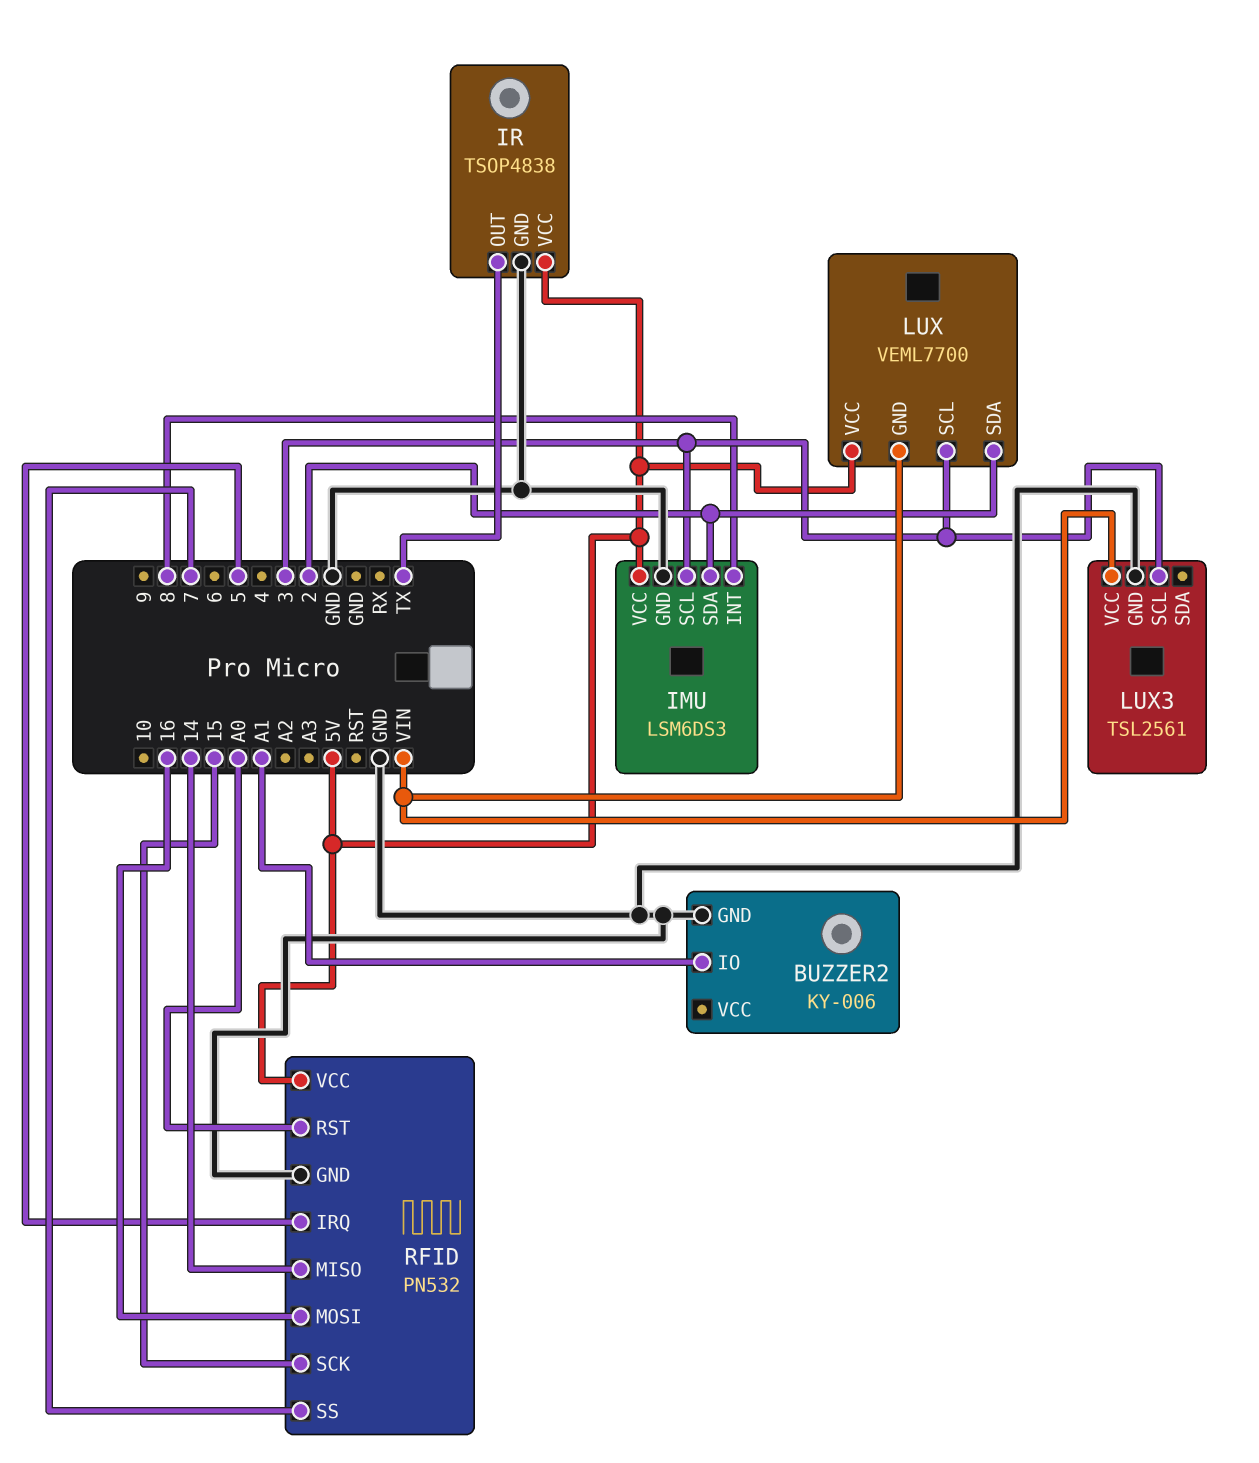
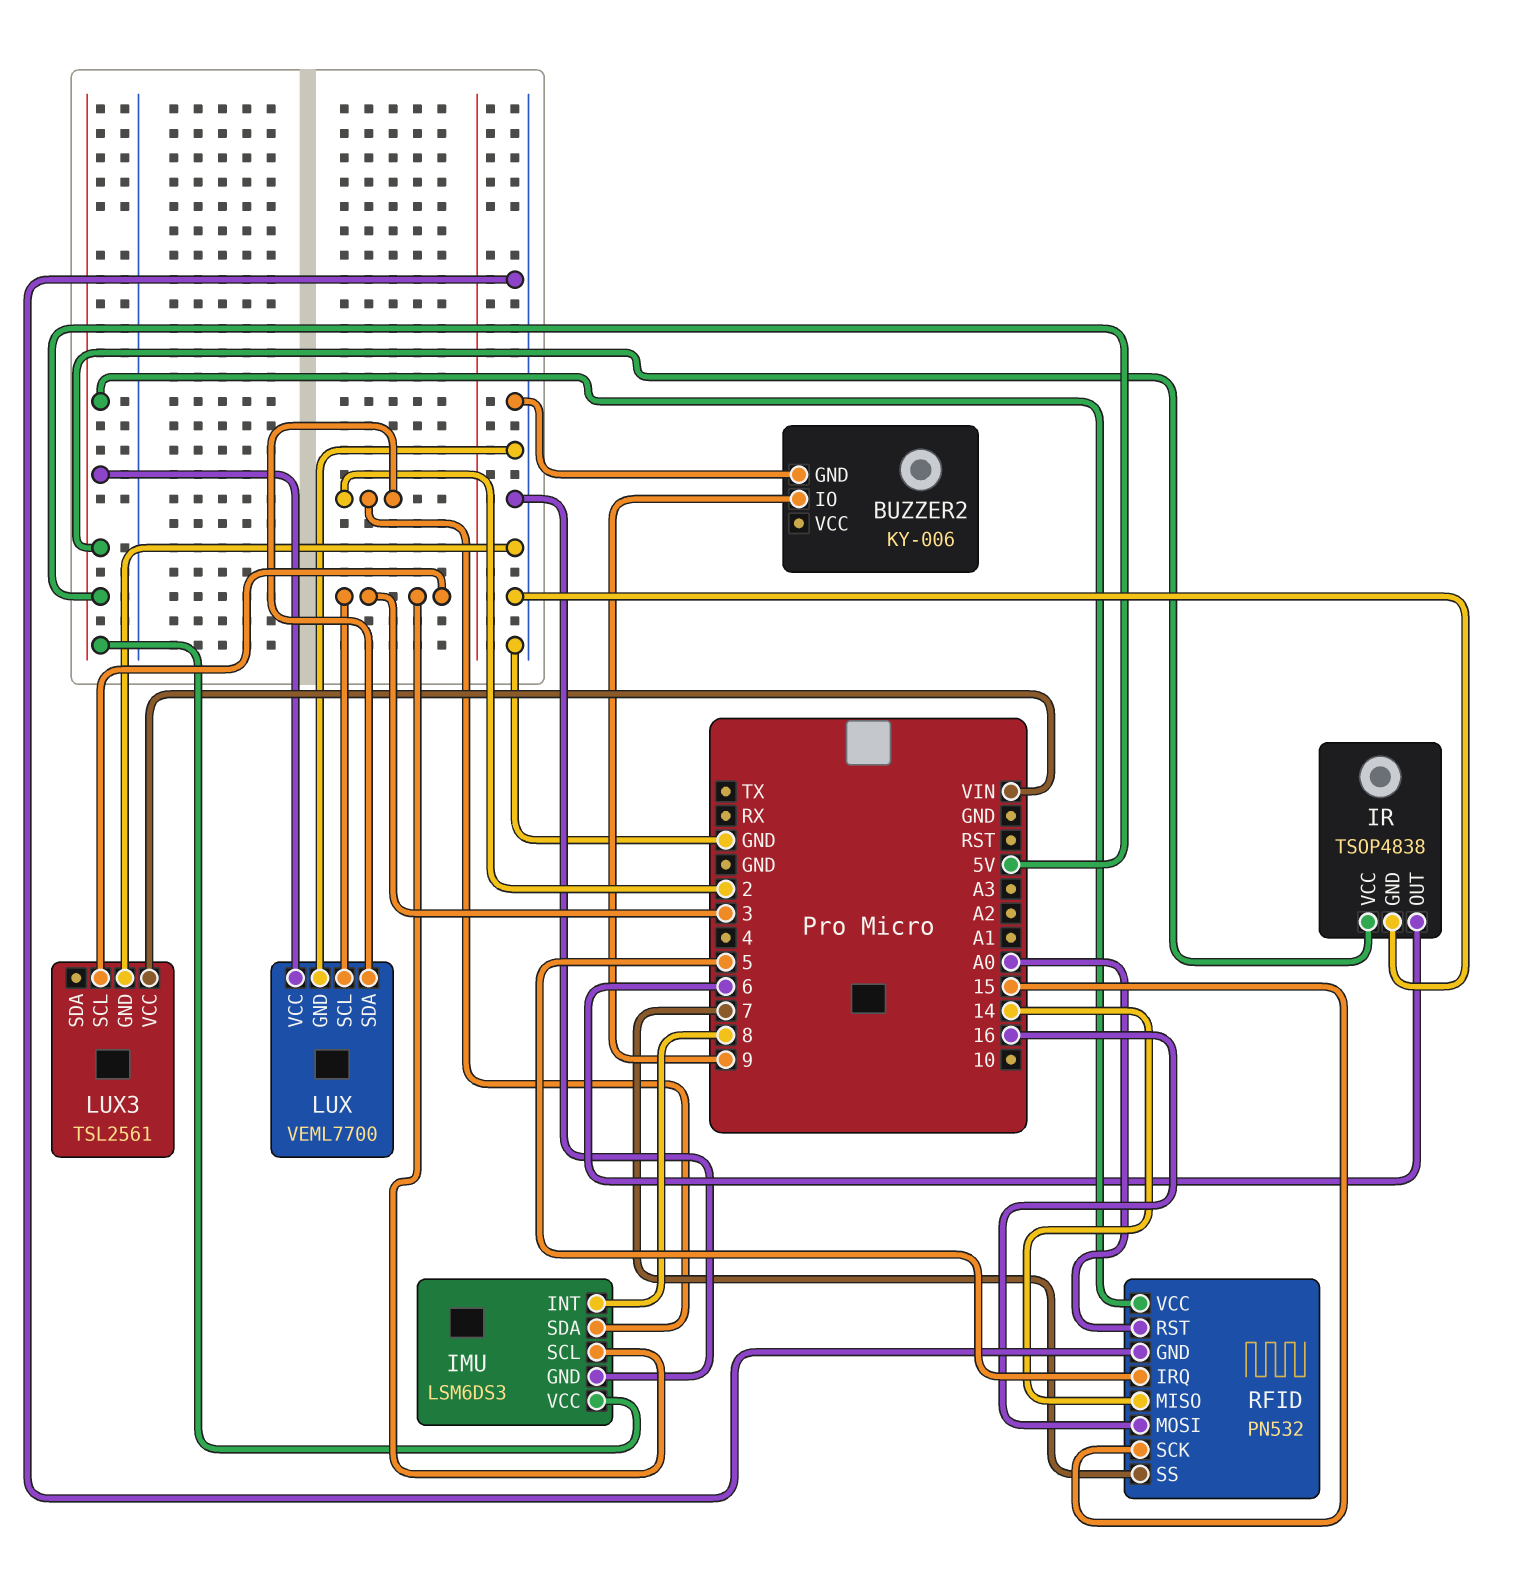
BUZZER2 pin IO: A1 -> 9
IR pin OUT: TX -> 6
LUX pin GND: VIN -> GND

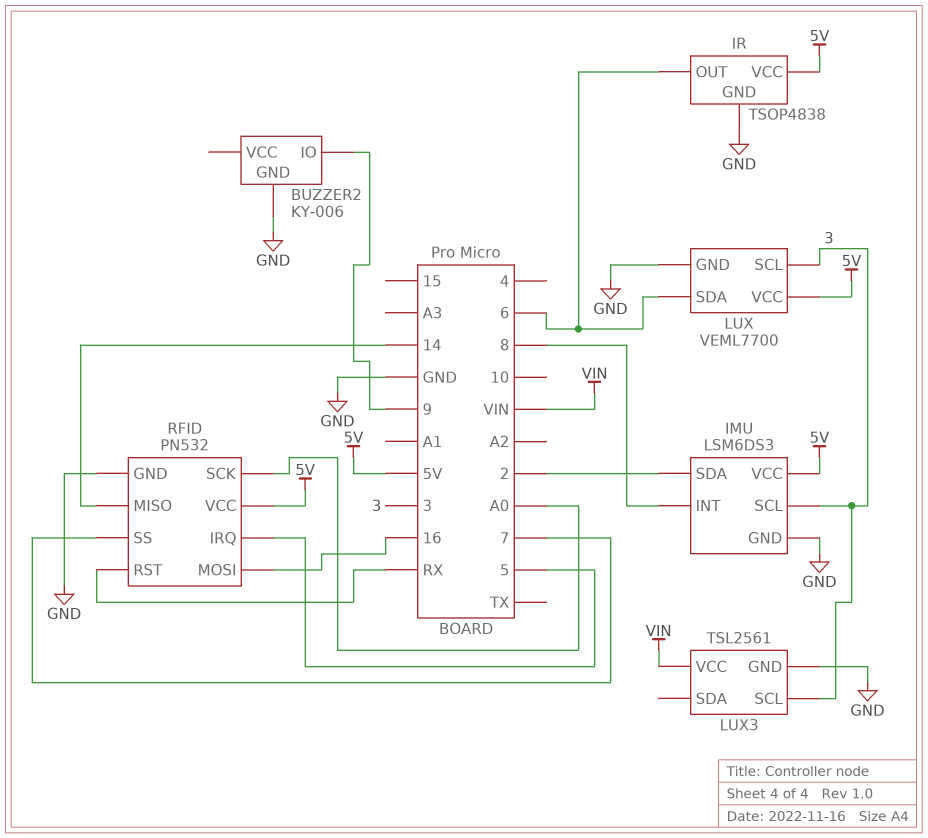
LUX pin SDA: 2 -> 6
RFID pin RST: A0 -> RX
RFID pin SCK: 15 -> A0

